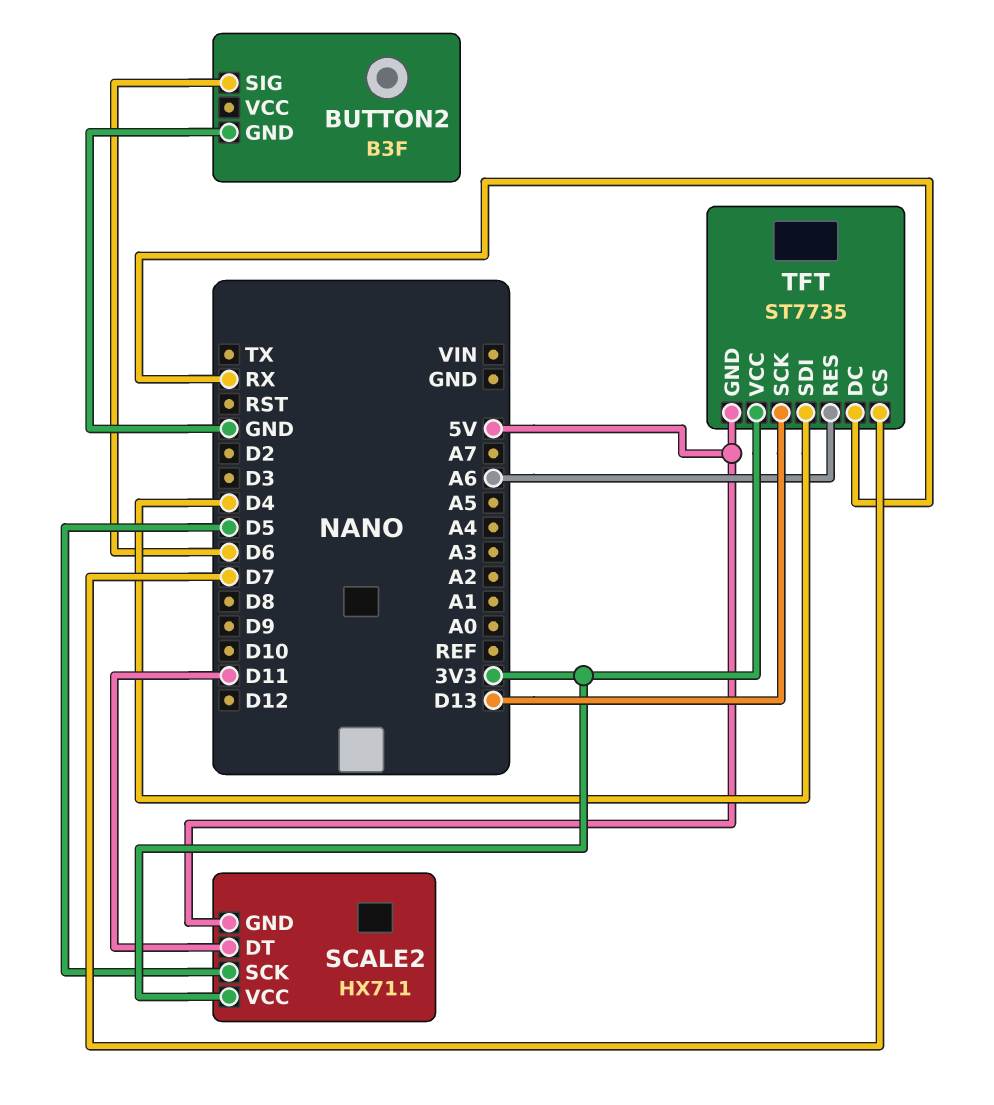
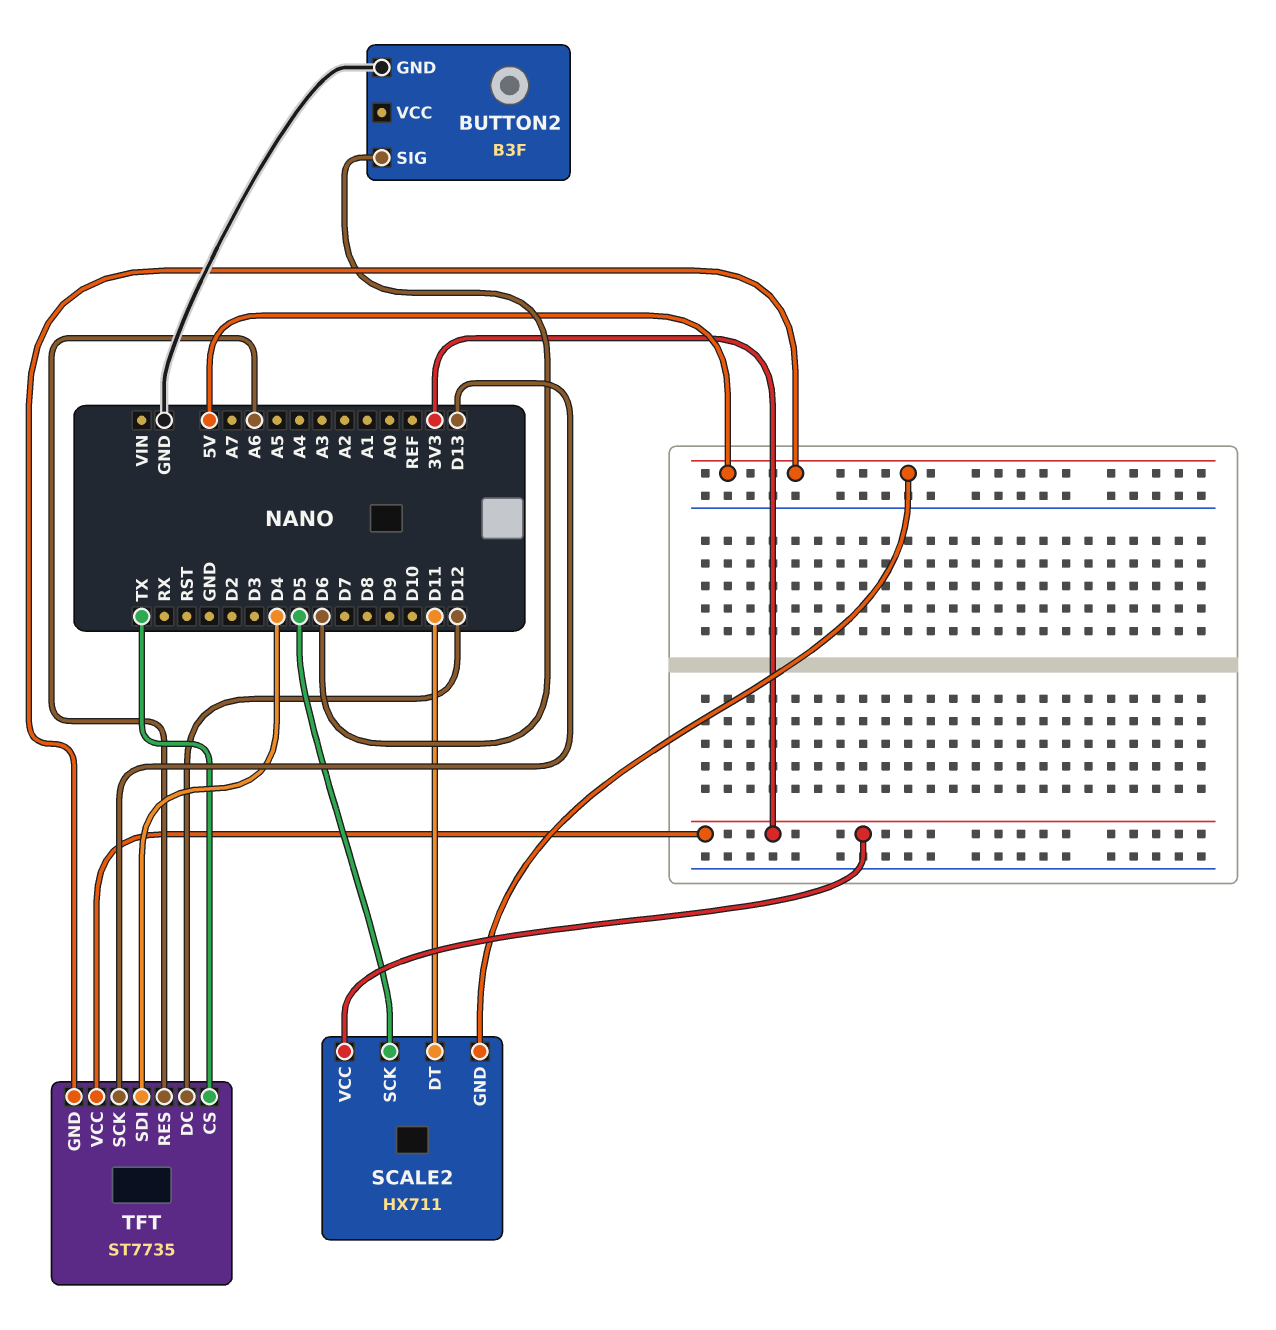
TFT pin CS: D7 -> TX
TFT pin DC: RX -> D12

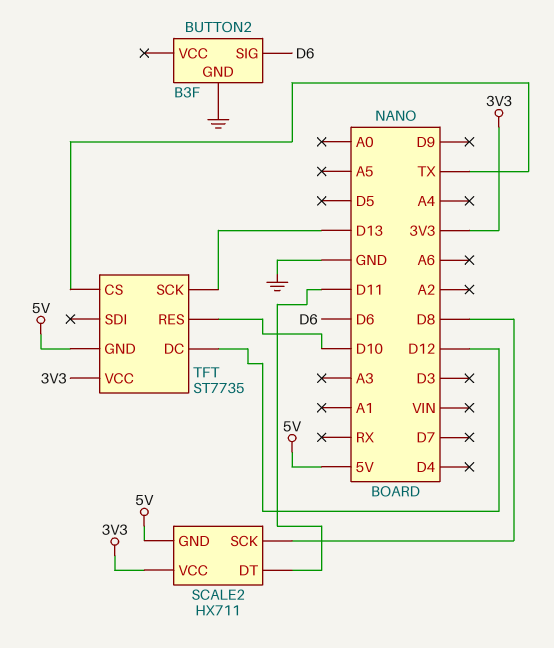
SCALE2 pin SCK: D5 -> D8
TFT pin RES: A6 -> D10
TFT pin SDI: D4 -> none

